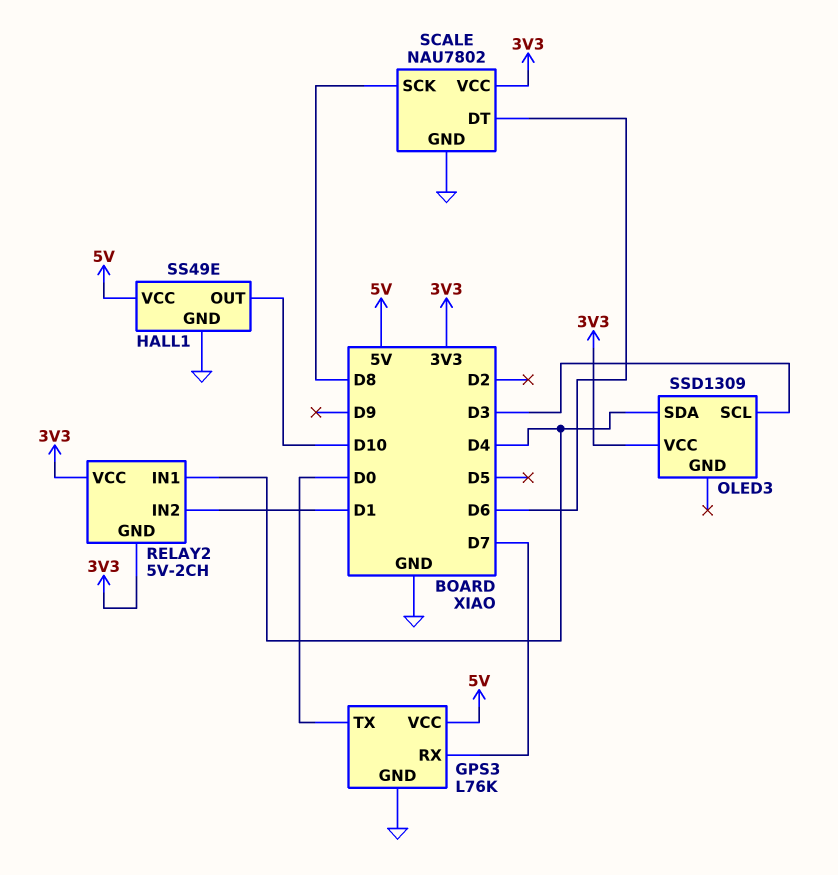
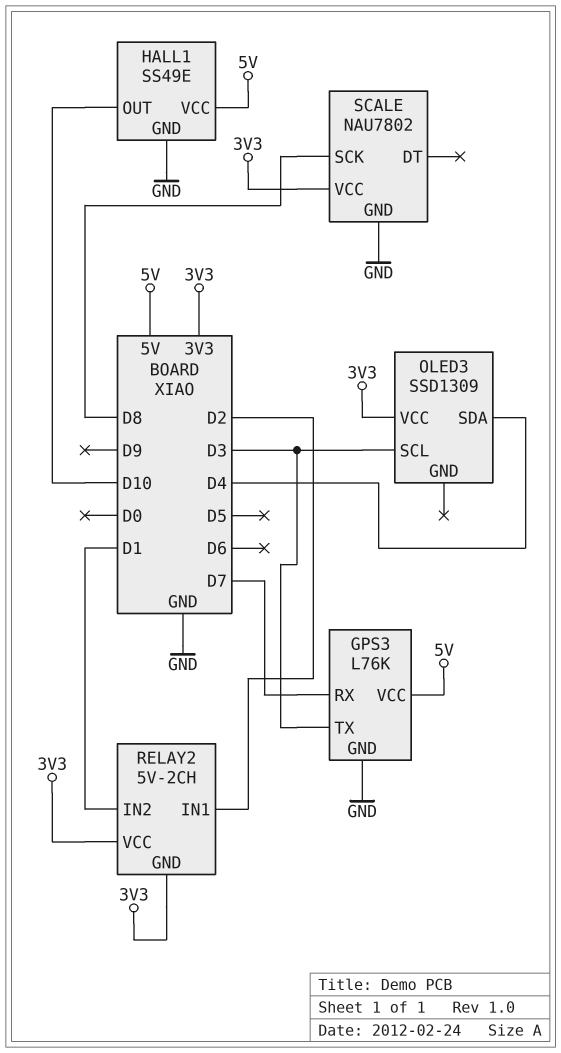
GPS3 pin TX: D0 -> D3
RELAY2 pin IN1: D4 -> D2
SCALE pin DT: D6 -> none

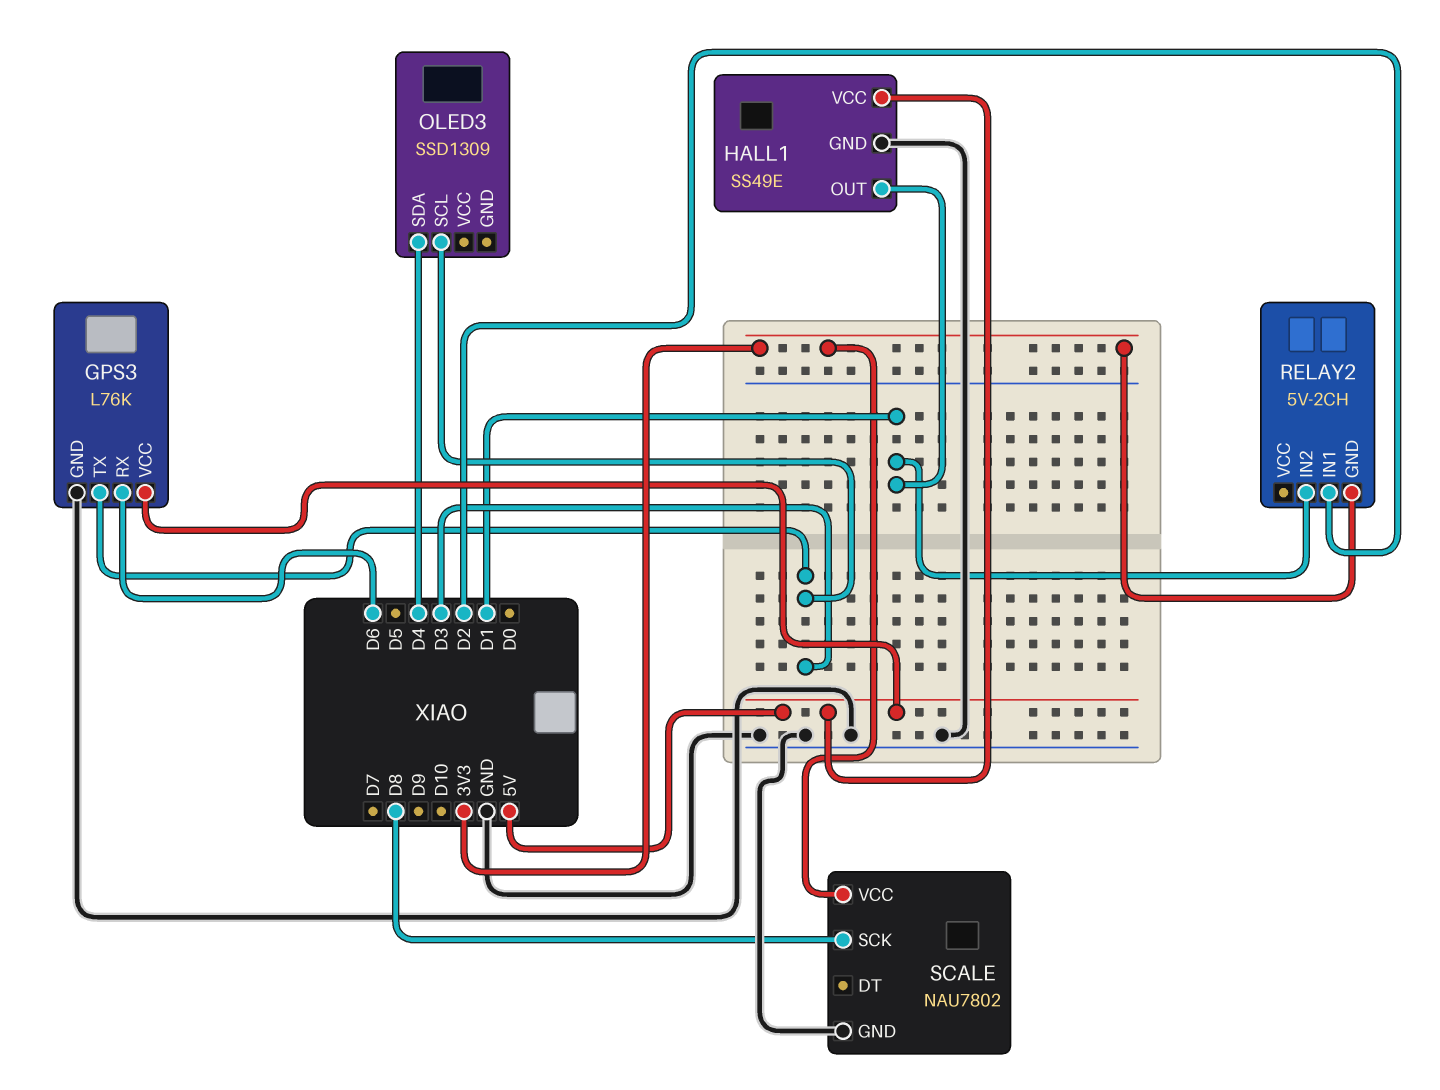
GPS3 pin RX: D7 -> D6
HALL1 pin OUT: D10 -> D1
OLED3 pin VCC: 3V3 -> none
RELAY2 pin VCC: 3V3 -> none

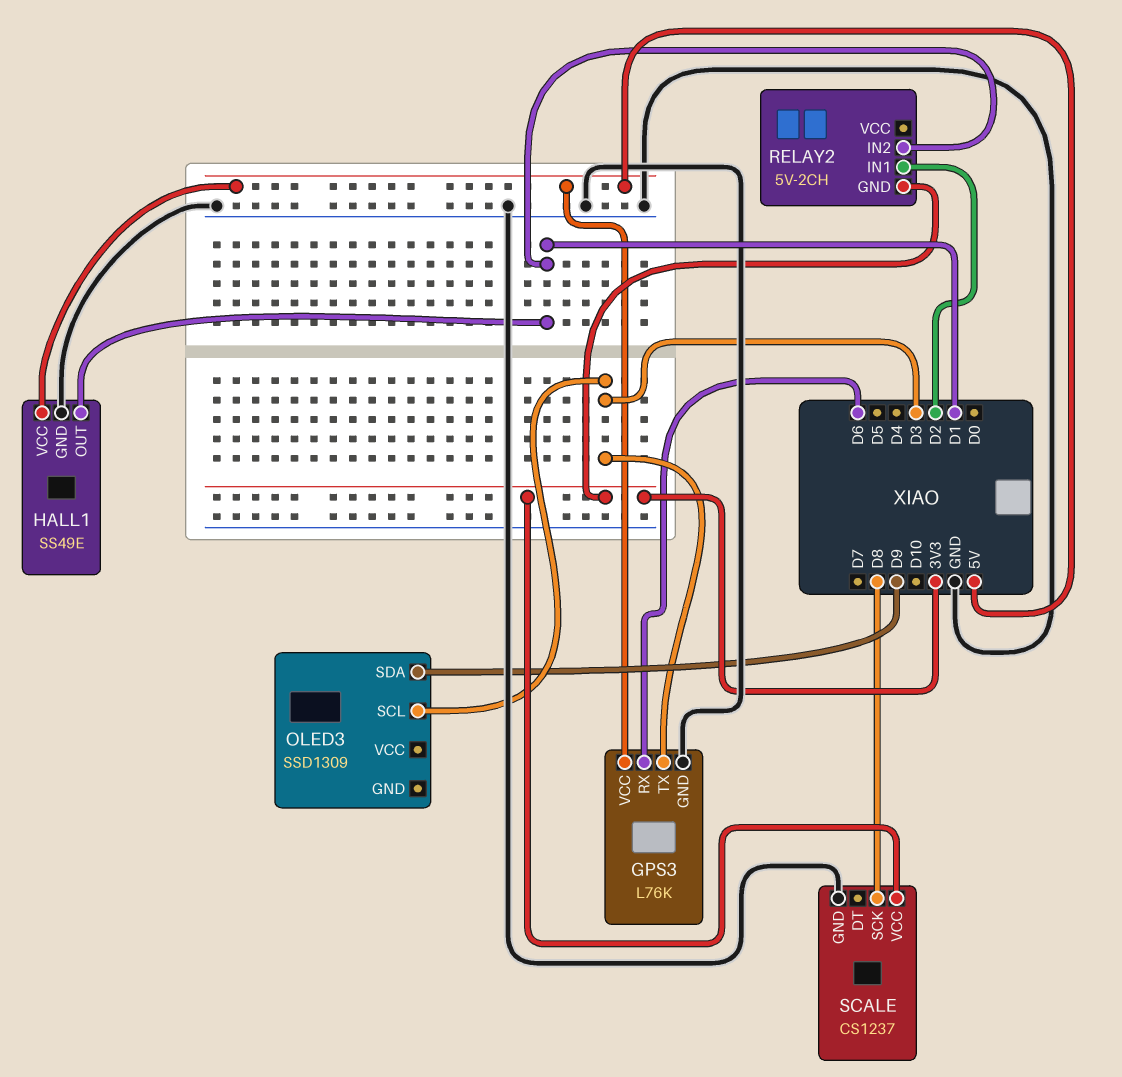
OLED3 pin SDA: D4 -> D9
SCALE: NAU7802 -> CS1237

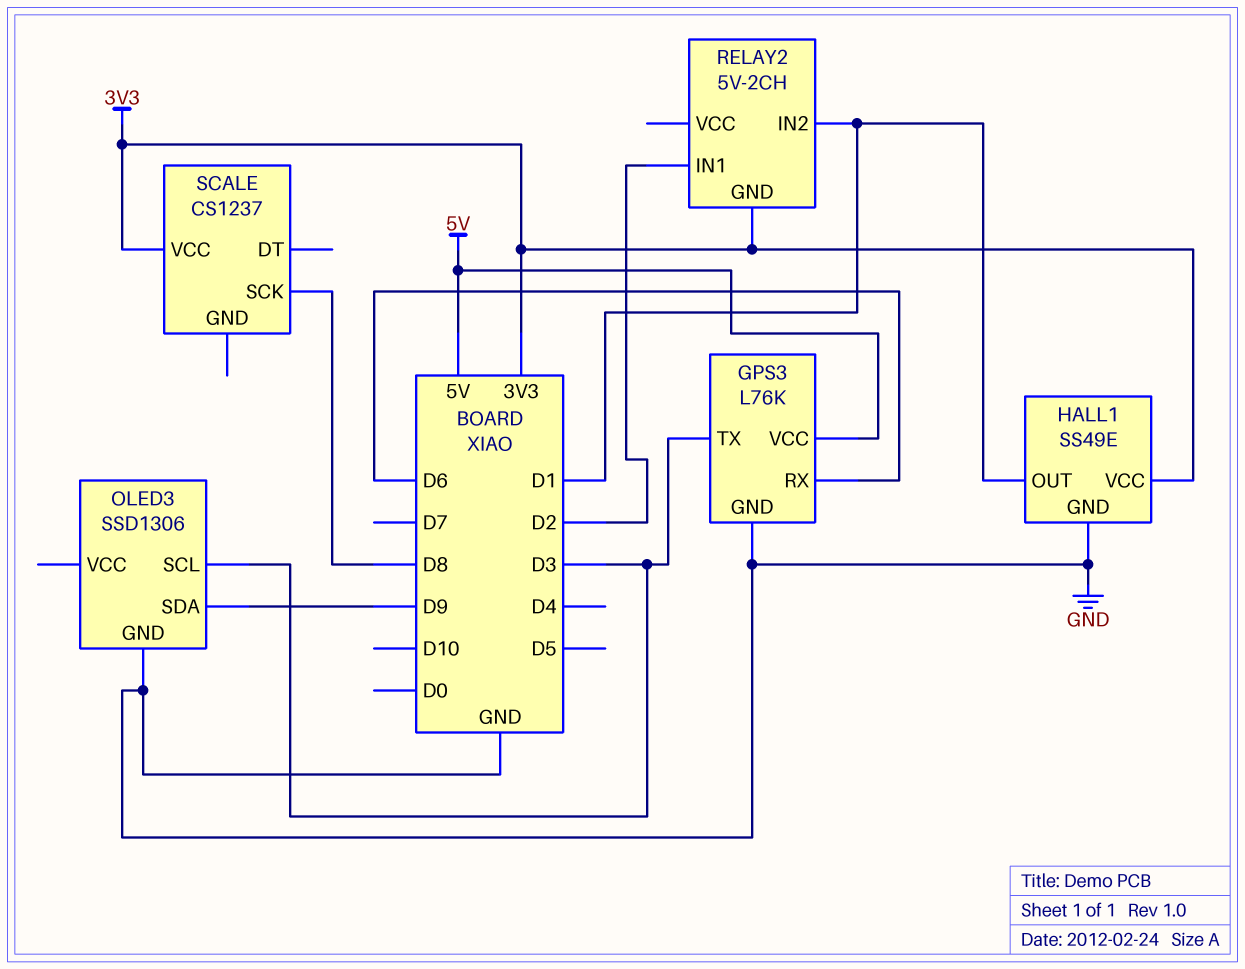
HALL1 pin VCC: 5V -> 3V3
OLED3: SSD1309 -> SSD1306
OLED3 pin GND: none -> GND
SCALE pin GND: GND -> none

